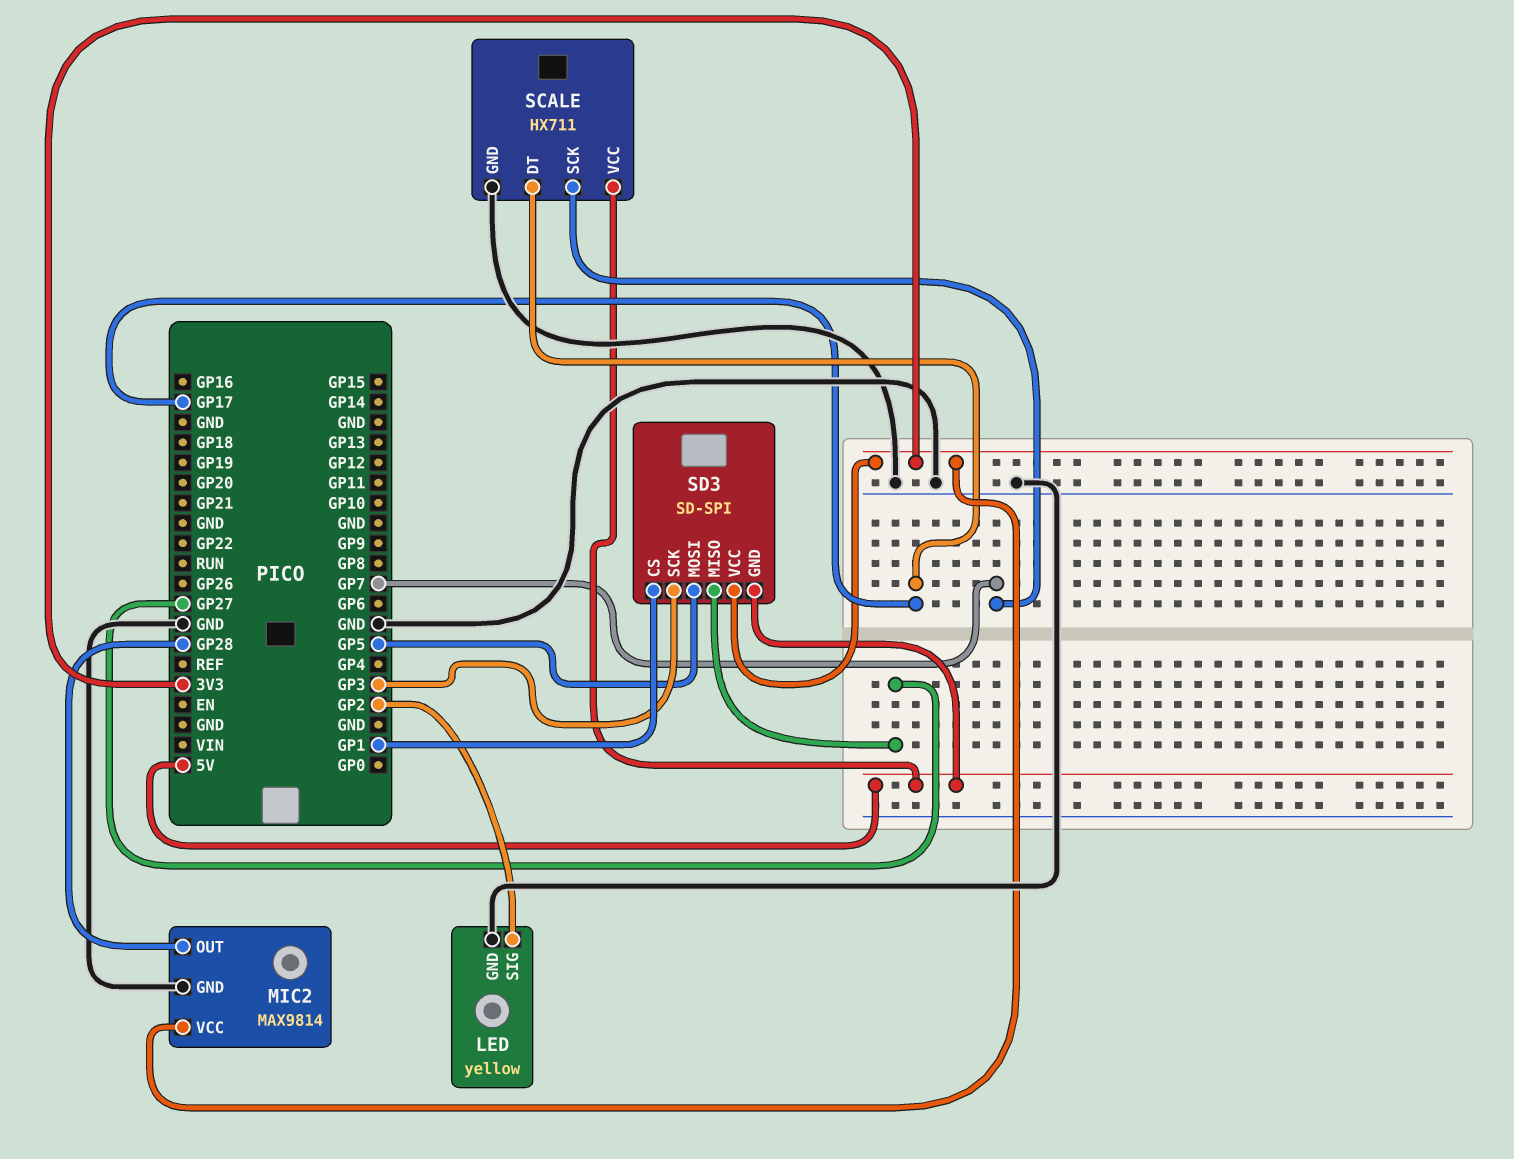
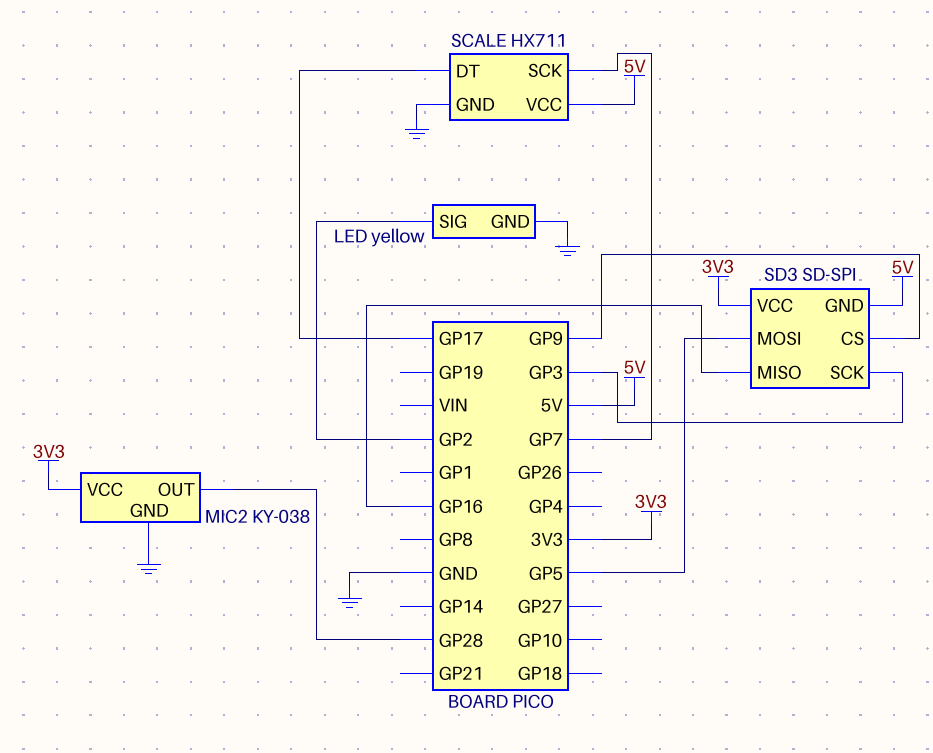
MIC2: MAX9814 -> KY-038
SD3 pin CS: GP1 -> GP9
SD3 pin MISO: GP27 -> GP16

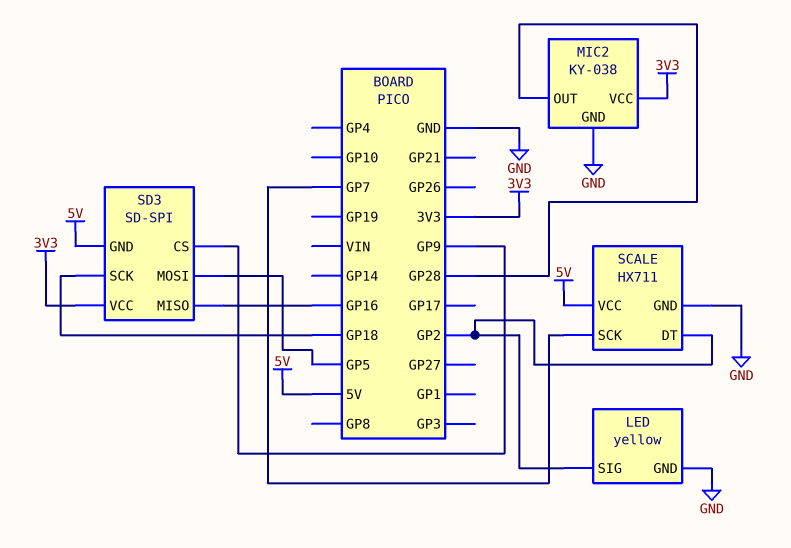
SCALE pin DT: GP17 -> GP2
SD3 pin SCK: GP3 -> GP18

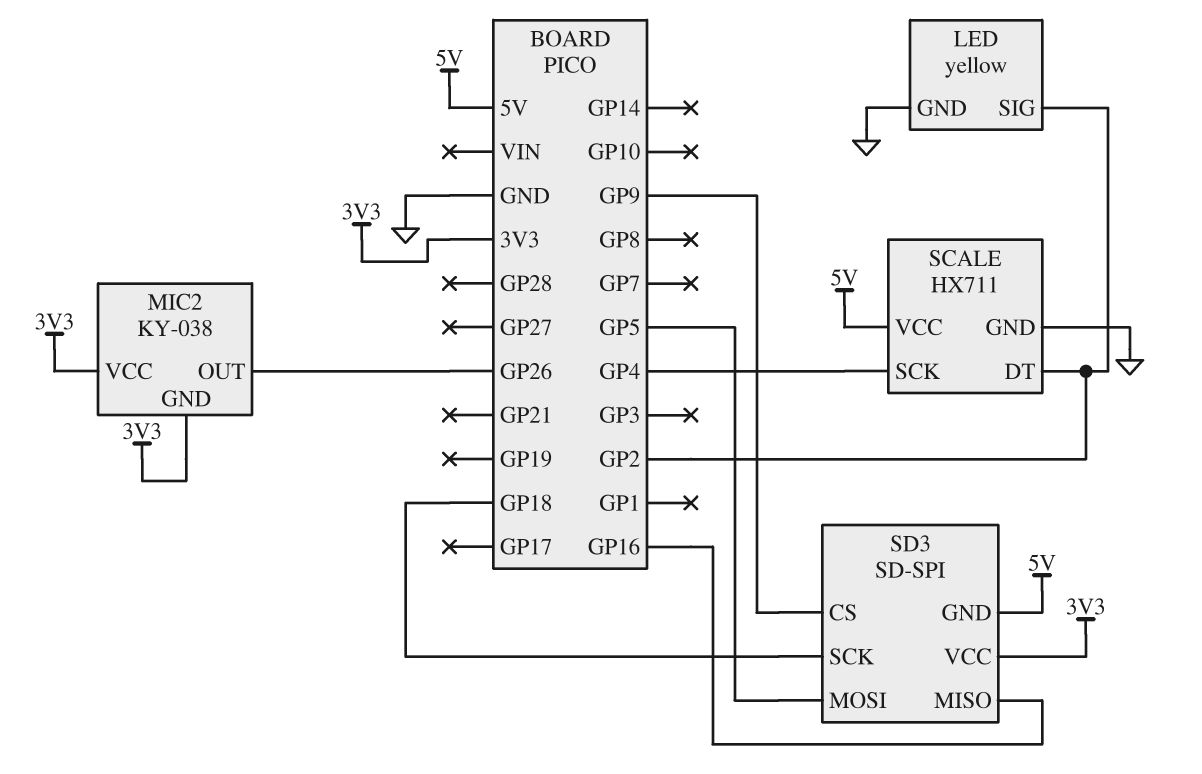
MIC2 pin GND: GND -> 3V3
MIC2 pin OUT: GP28 -> GP26
SCALE pin SCK: GP7 -> GP4

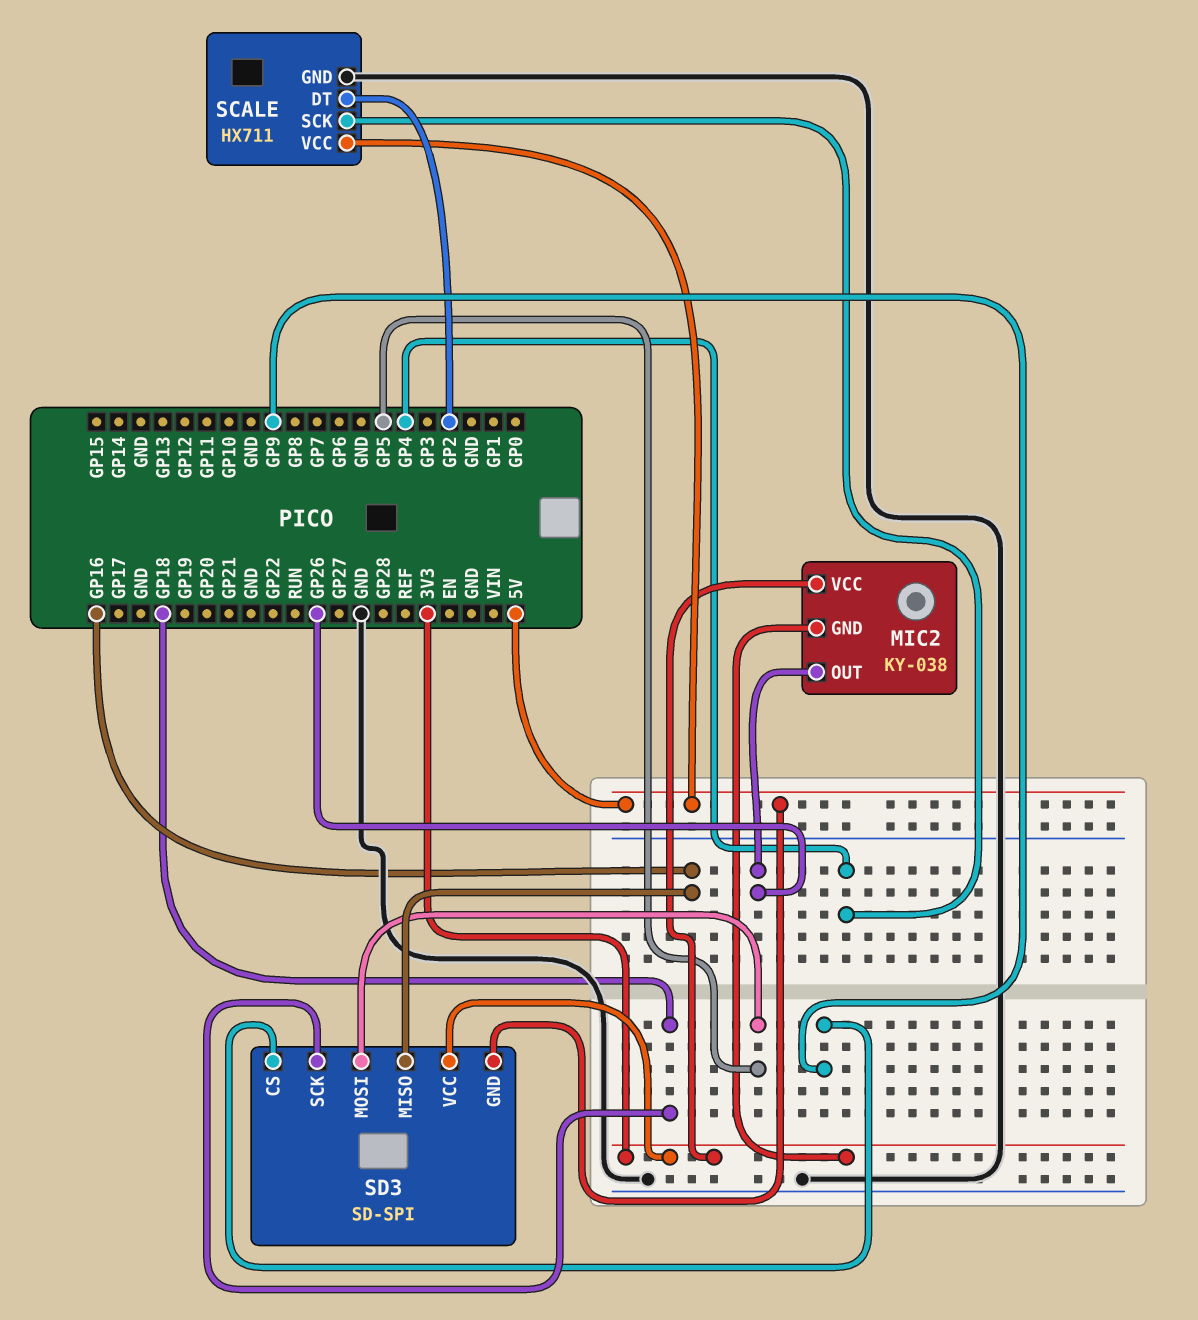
LED: yellow -> none
LED pin GND: GND -> none
LED pin SIG: GP2 -> none

